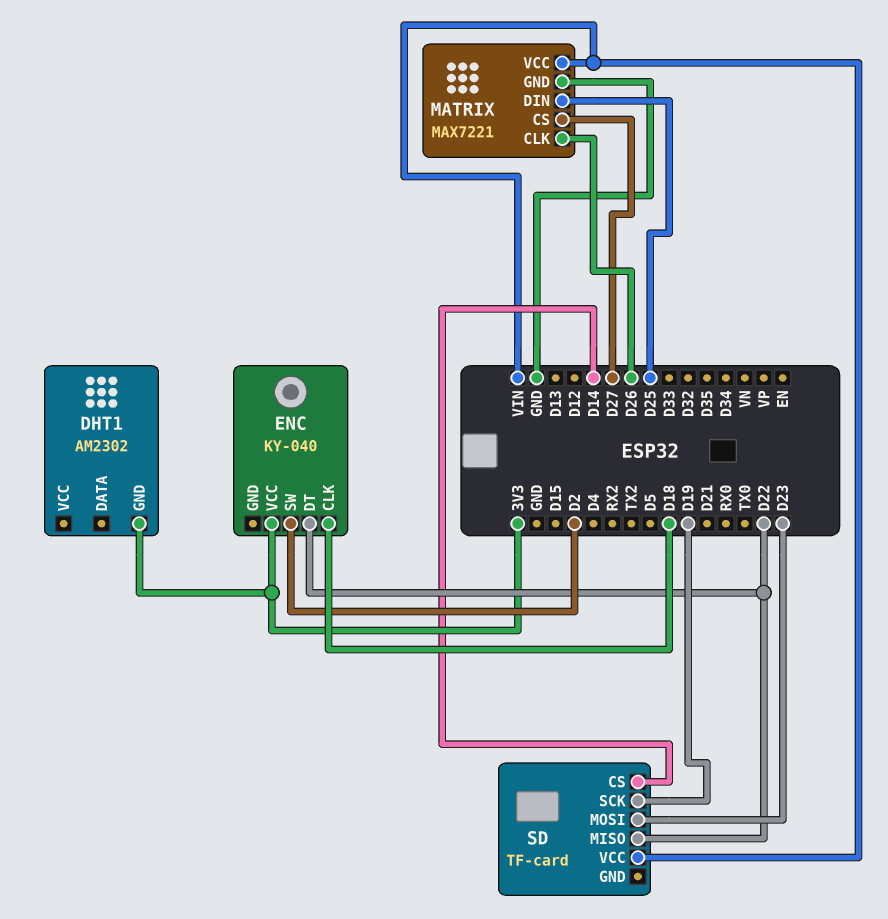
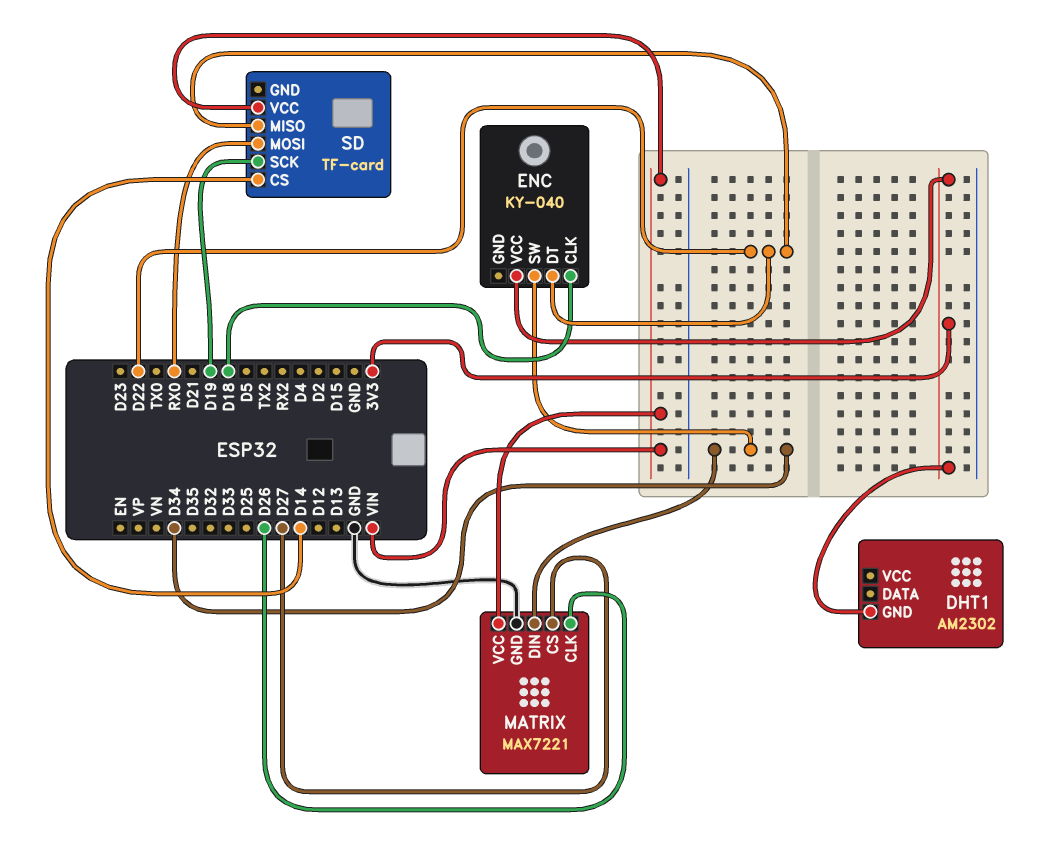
ENC pin SW: D2 -> D34
MATRIX pin DIN: D25 -> D34
SD pin MOSI: D23 -> RX0

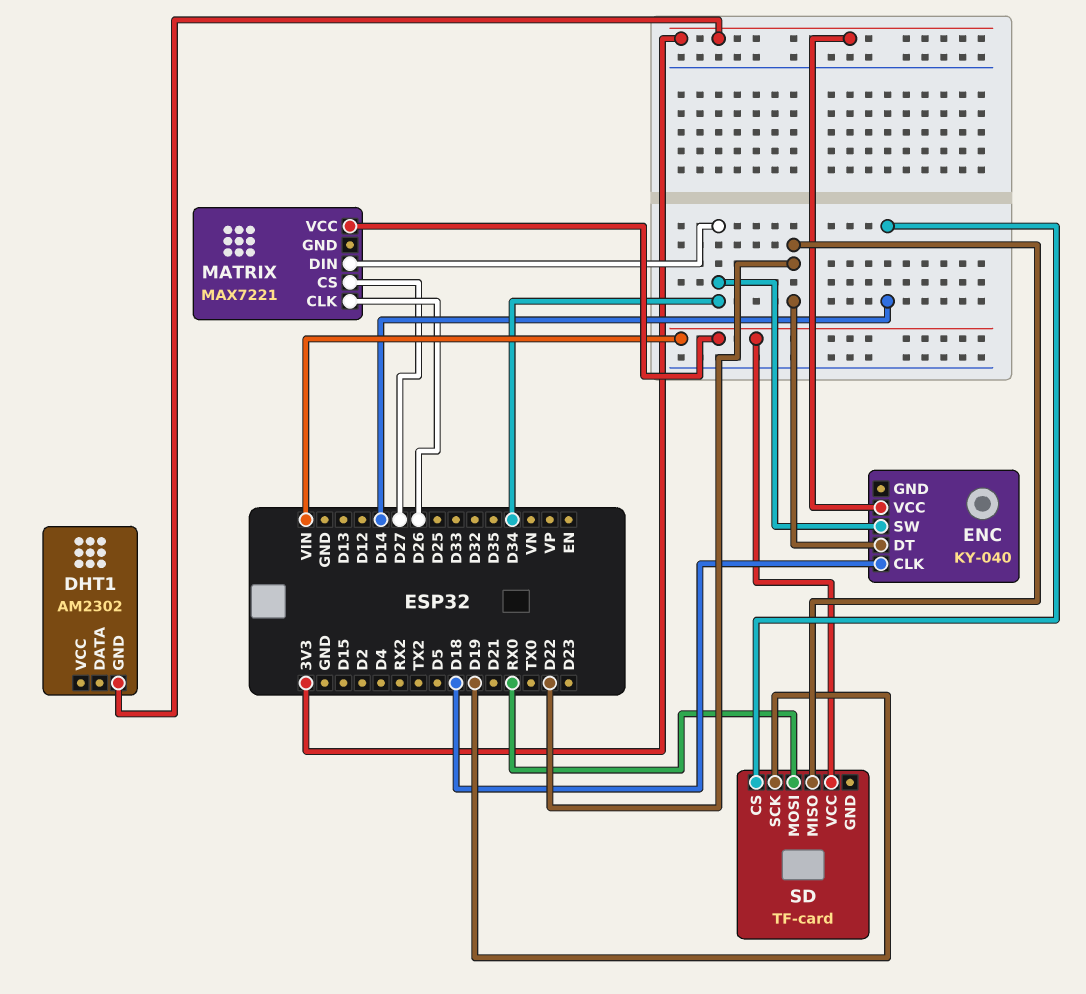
MATRIX pin GND: GND -> none

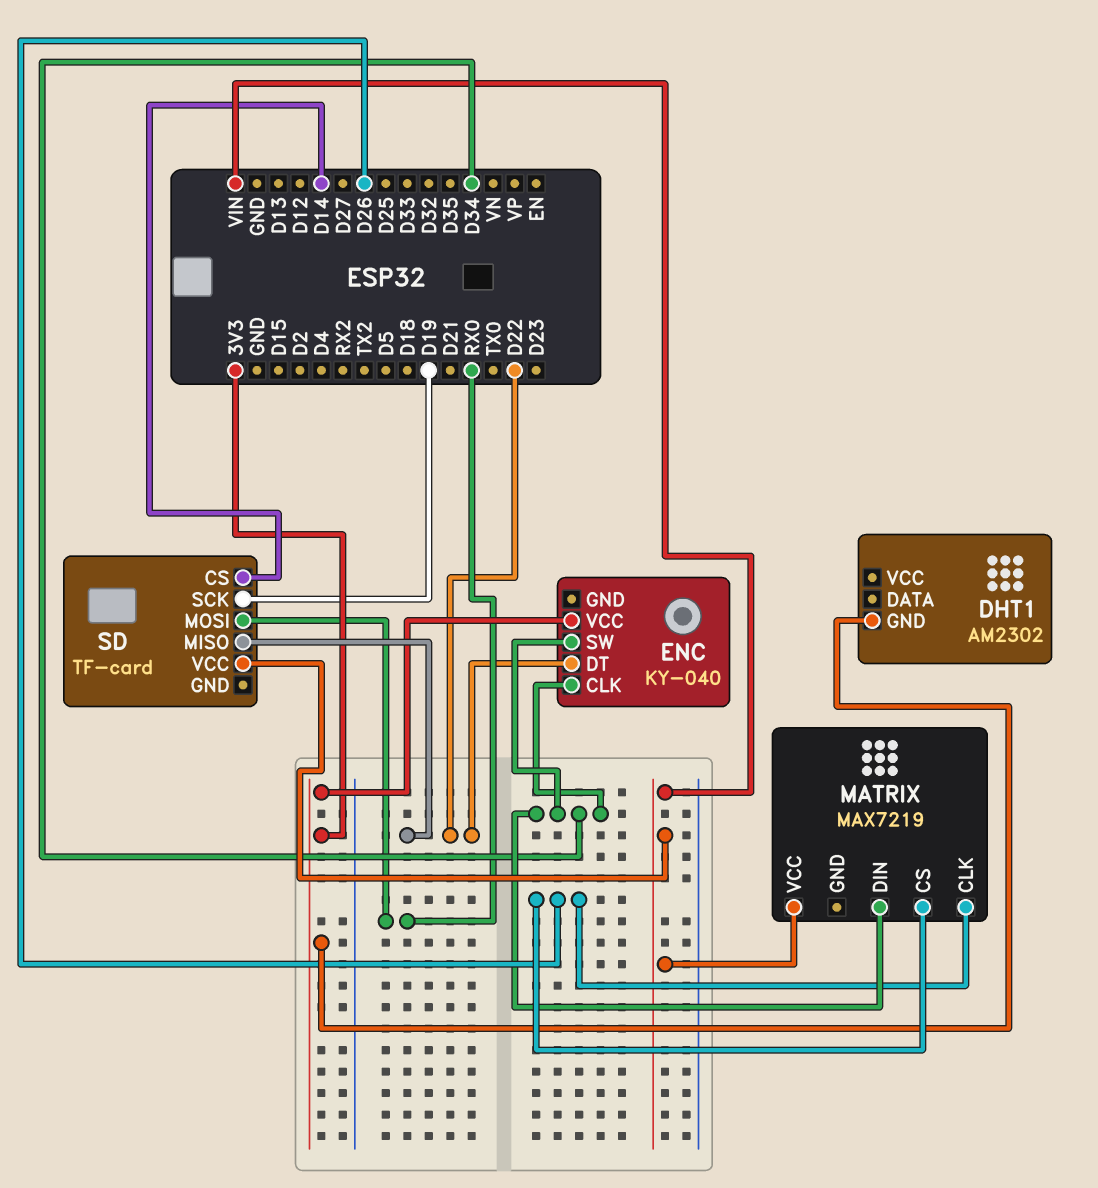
ENC pin CLK: D18 -> D34
MATRIX: MAX7221 -> MAX7219
MATRIX pin CS: D27 -> D26

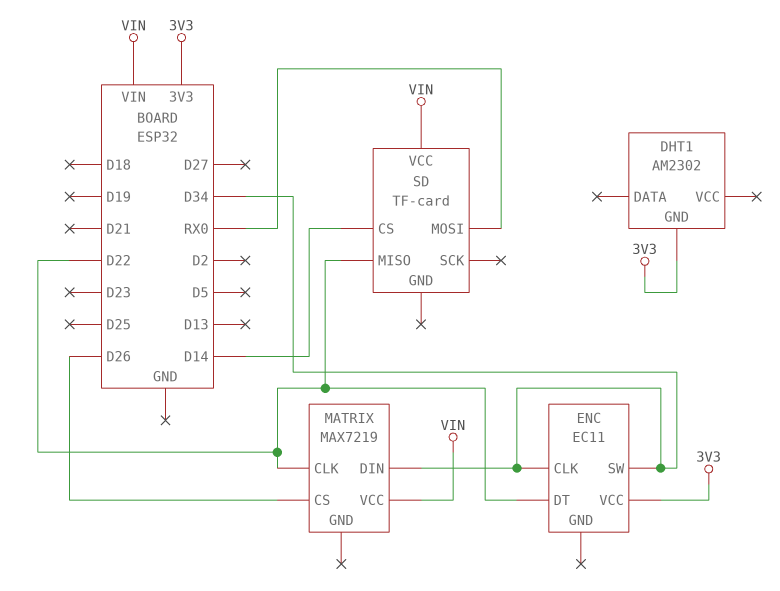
ENC: KY-040 -> EC11
MATRIX pin CLK: D26 -> D22
SD pin SCK: D19 -> none

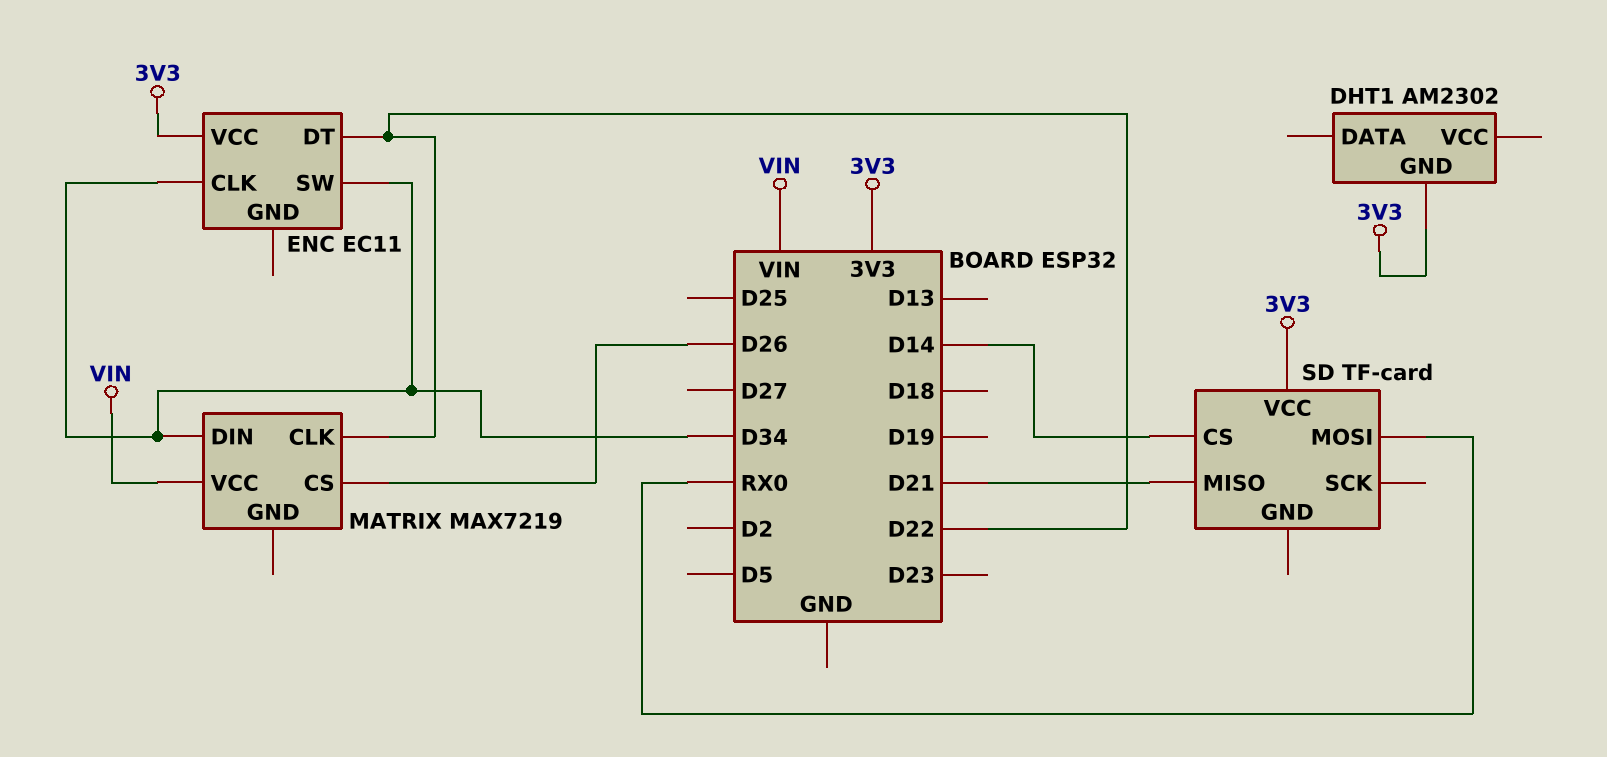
SD pin MISO: D22 -> D21
SD pin VCC: VIN -> 3V3

